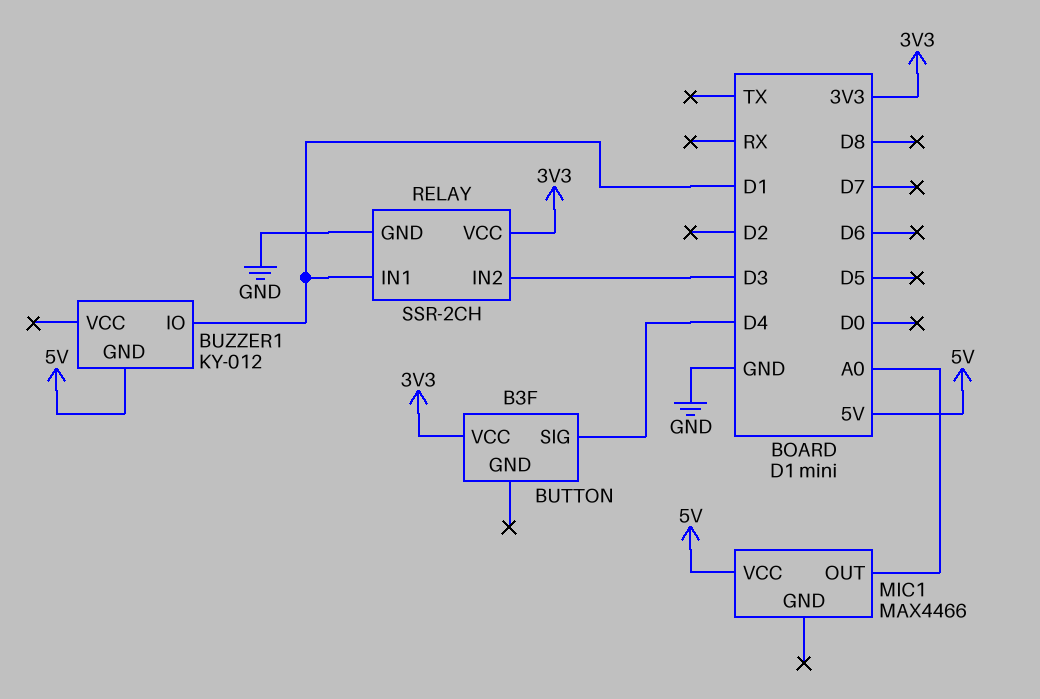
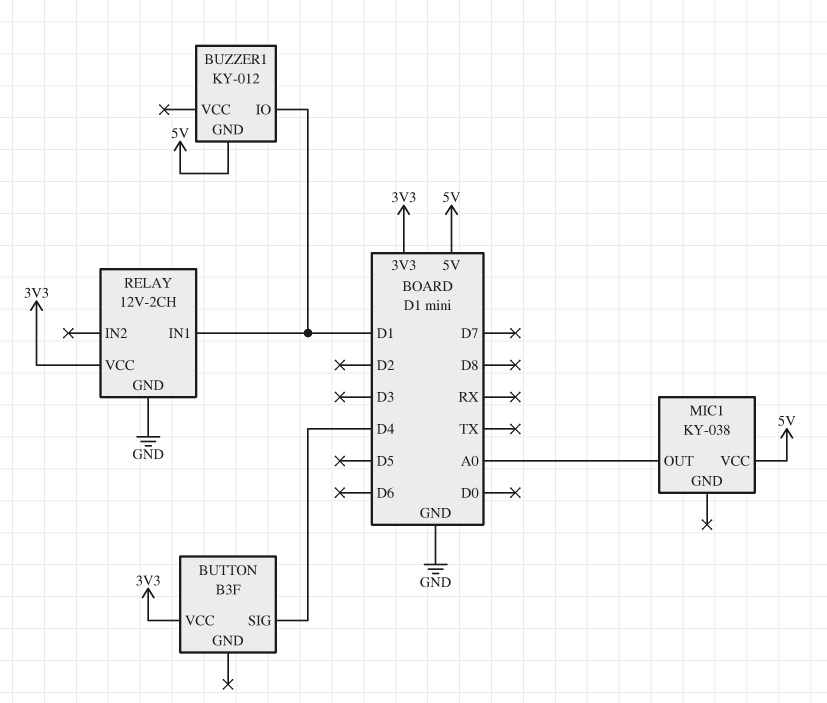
MIC1: MAX4466 -> KY-038
RELAY: SSR-2CH -> 12V-2CH
RELAY pin IN2: D3 -> none

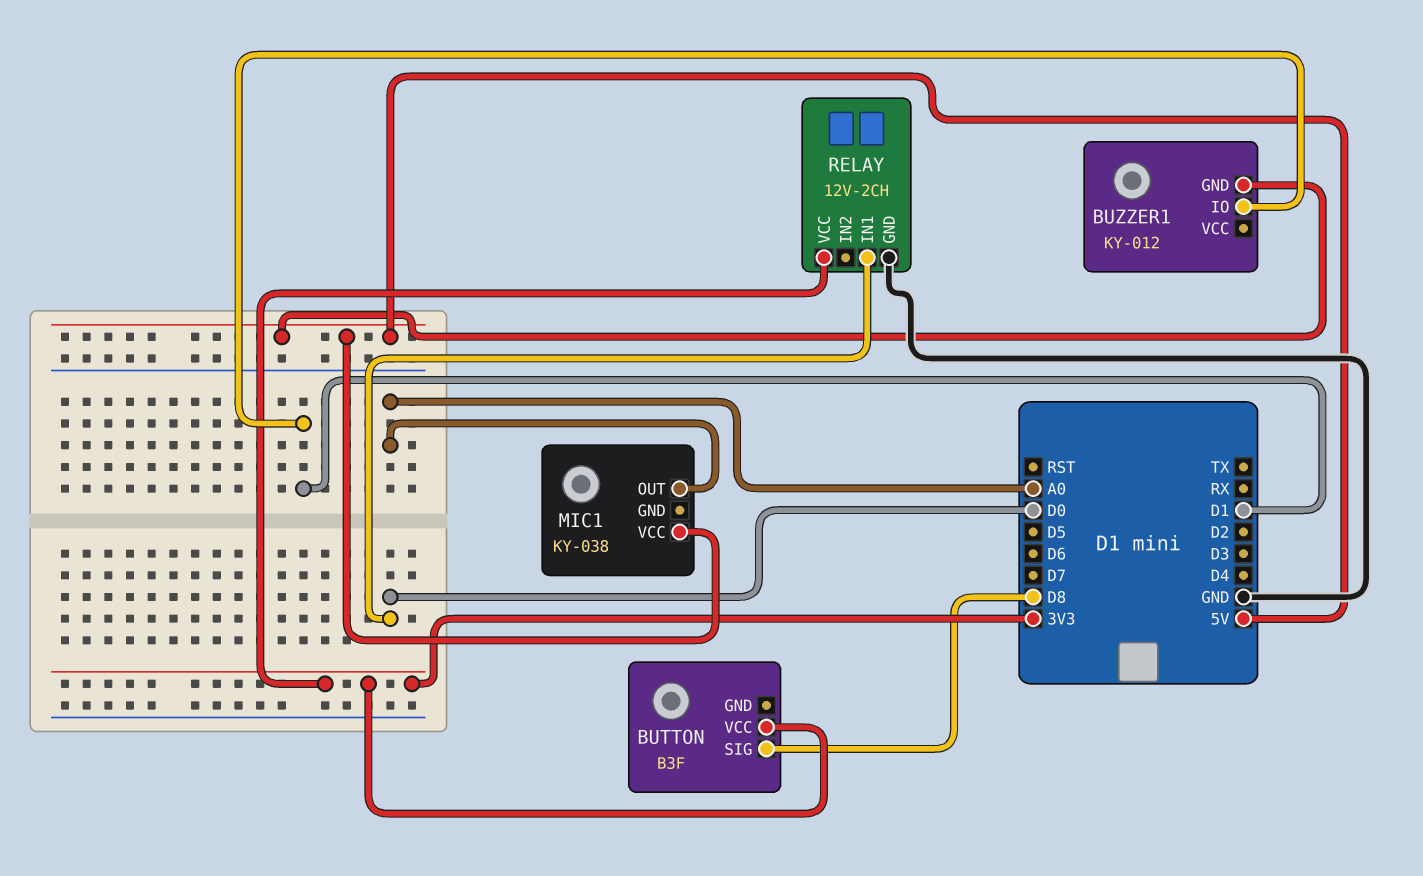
BUTTON pin SIG: D4 -> D8
RELAY pin IN1: D1 -> D0

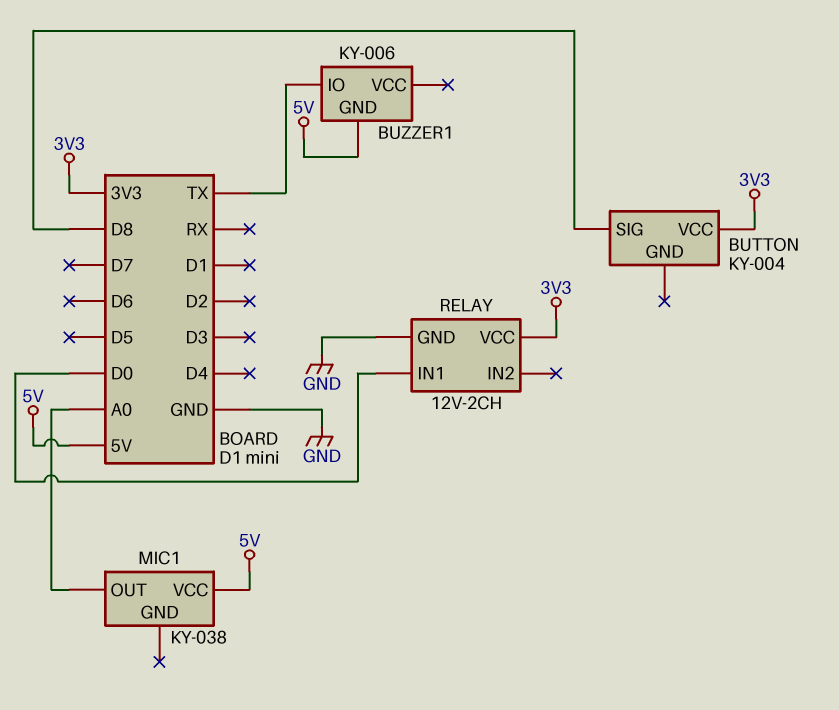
BUTTON: B3F -> KY-004
BUZZER1: KY-012 -> KY-006
BUZZER1 pin IO: D1 -> TX

